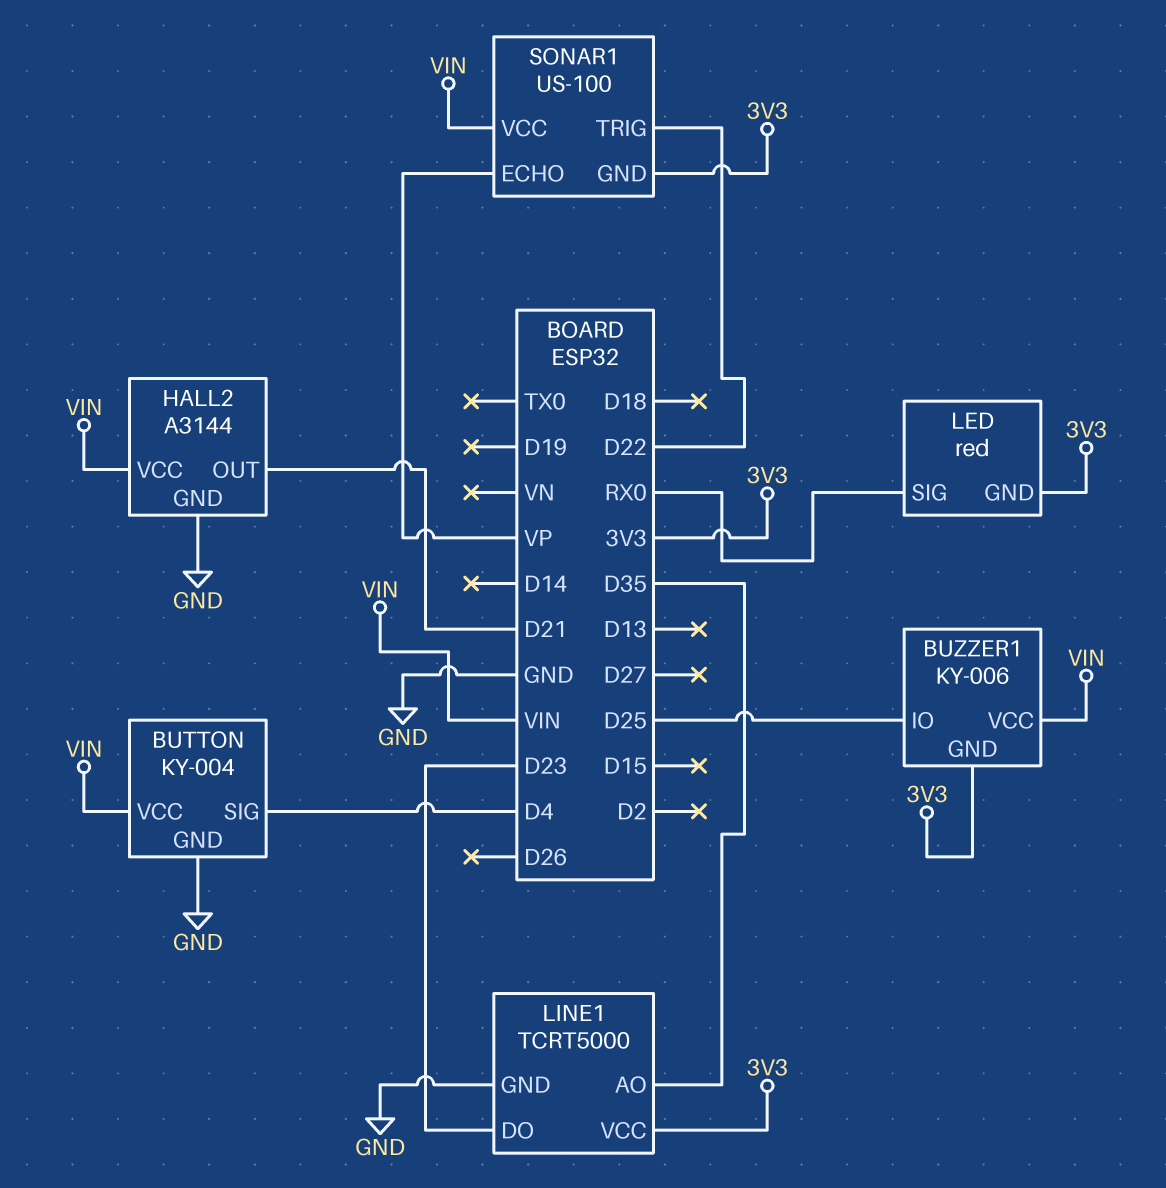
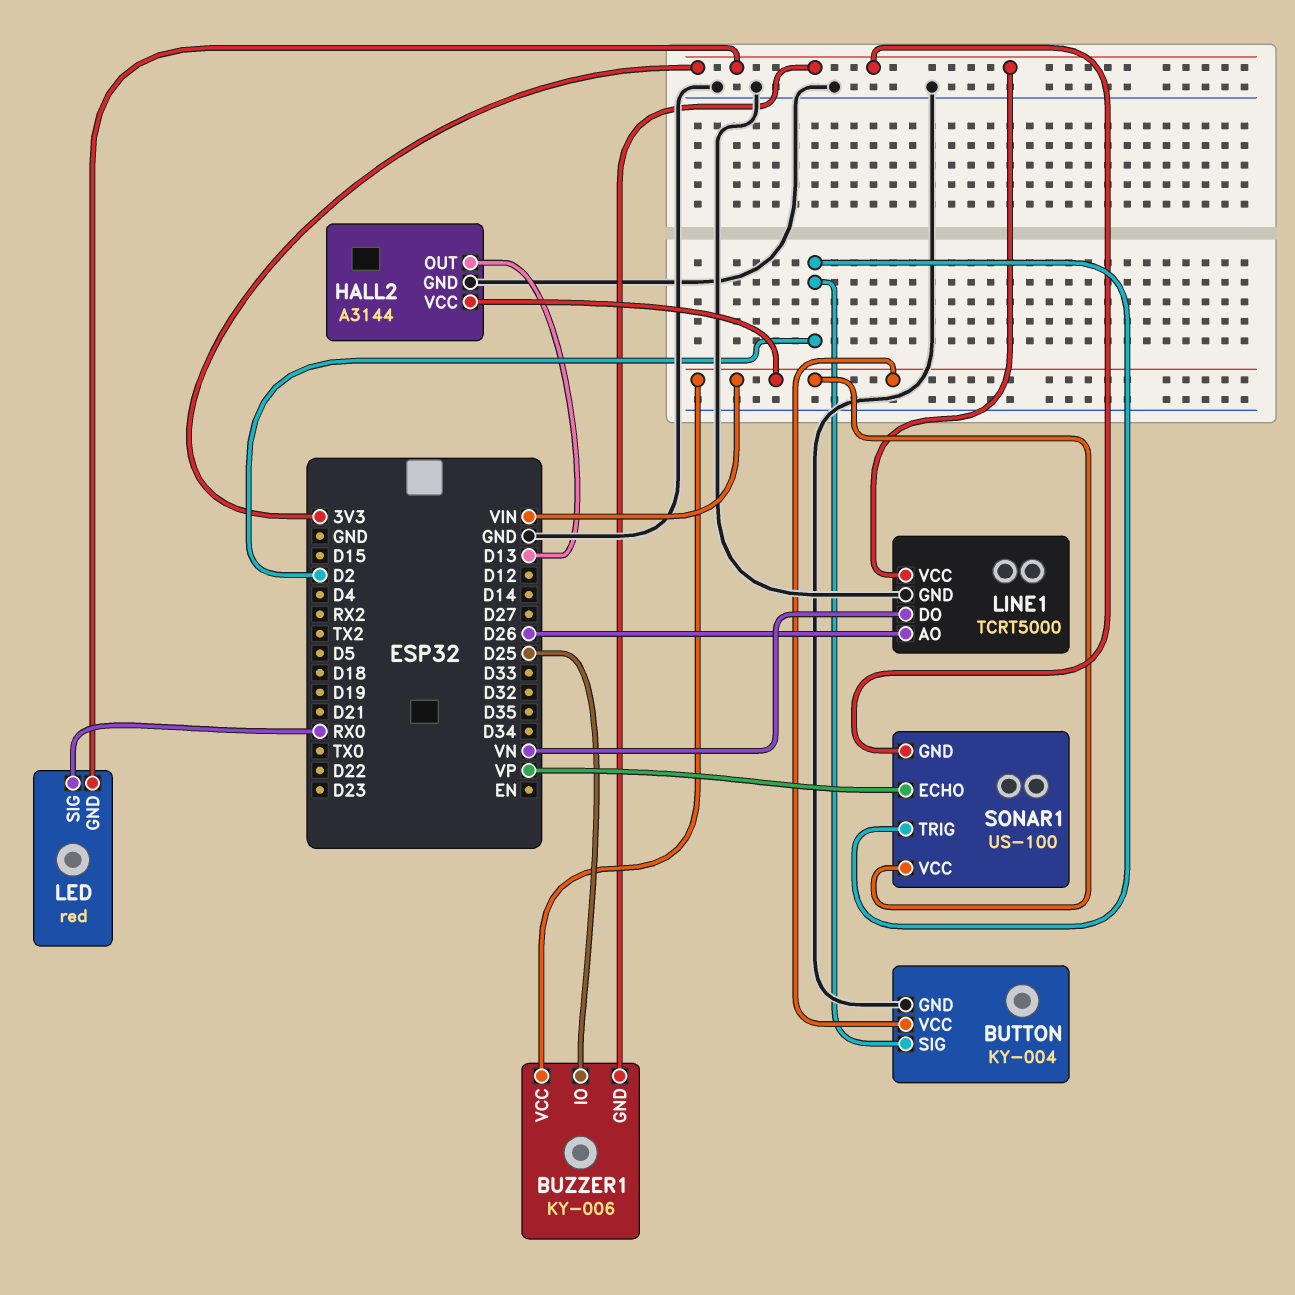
BUTTON pin SIG: D4 -> D2
HALL2 pin OUT: D21 -> D13
LINE1 pin AO: D35 -> D26
LINE1 pin DO: D23 -> VN
SONAR1 pin TRIG: D22 -> D2

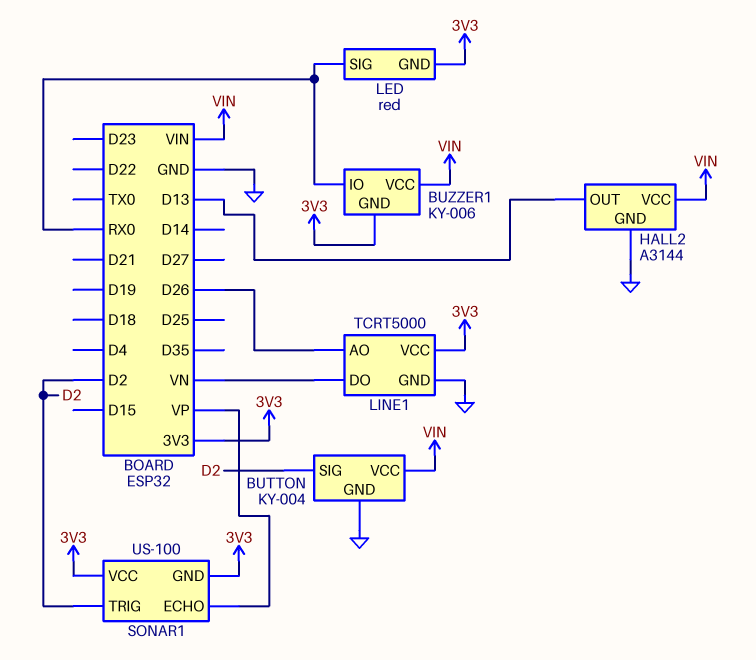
BUZZER1 pin IO: D25 -> RX0
SONAR1 pin VCC: VIN -> 3V3

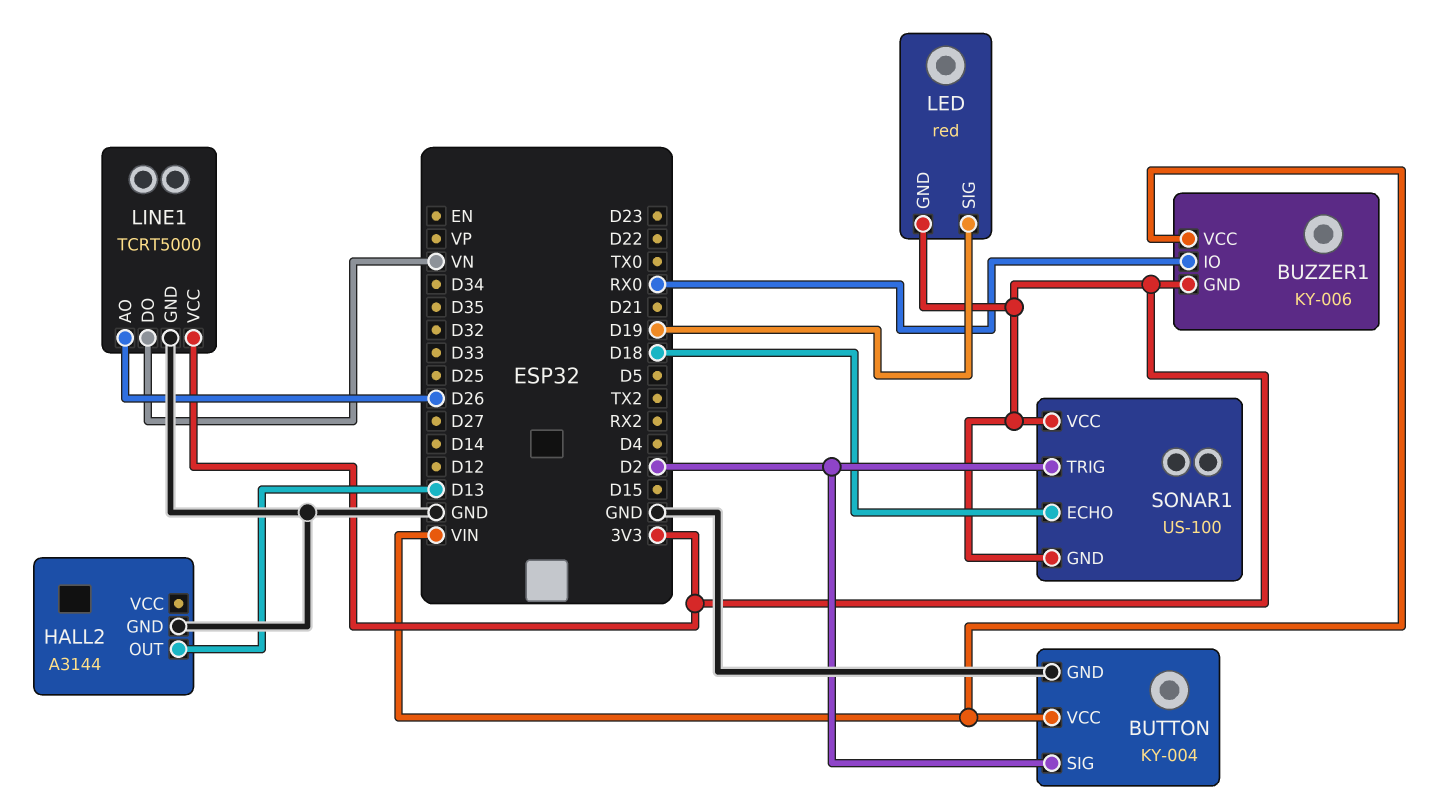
HALL2 pin VCC: VIN -> none
LED pin SIG: RX0 -> D19
SONAR1 pin ECHO: VP -> D18

